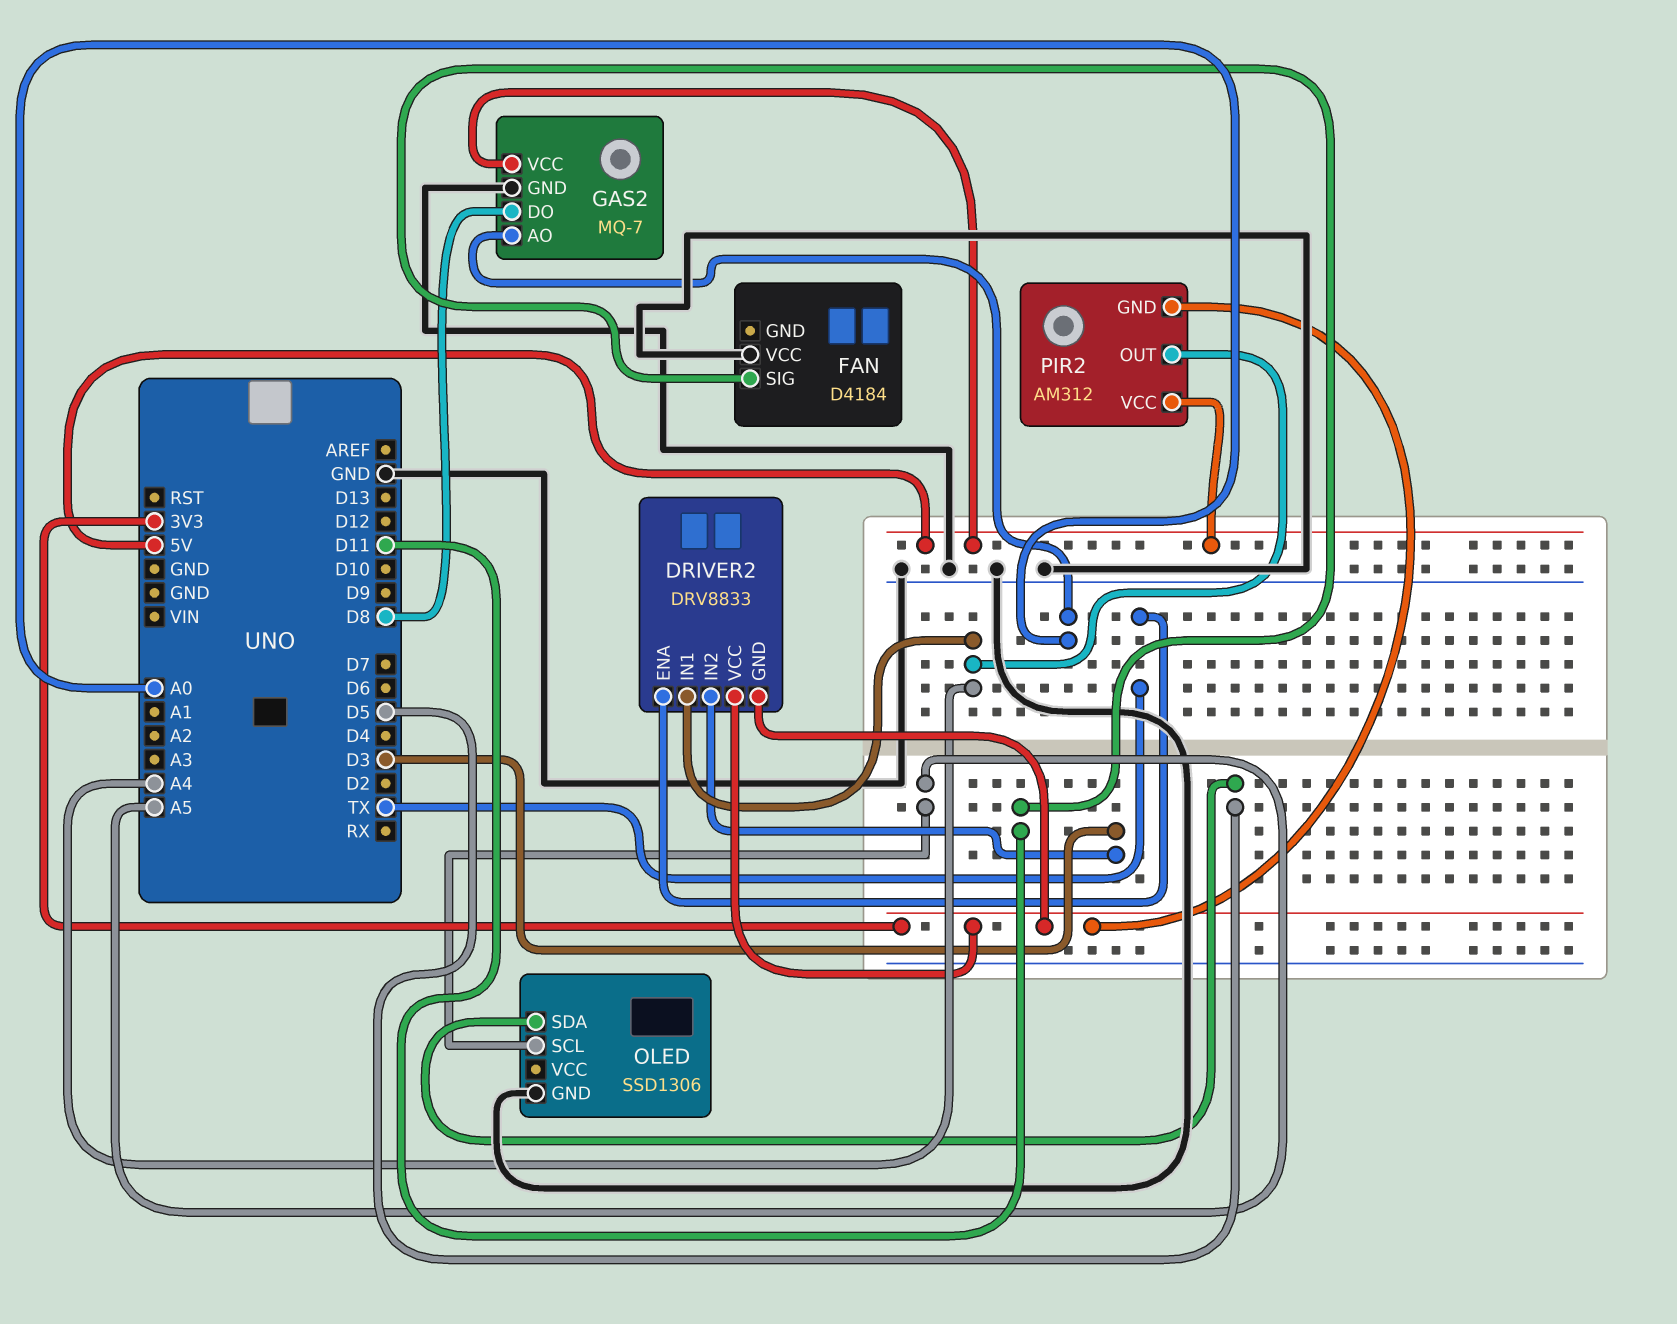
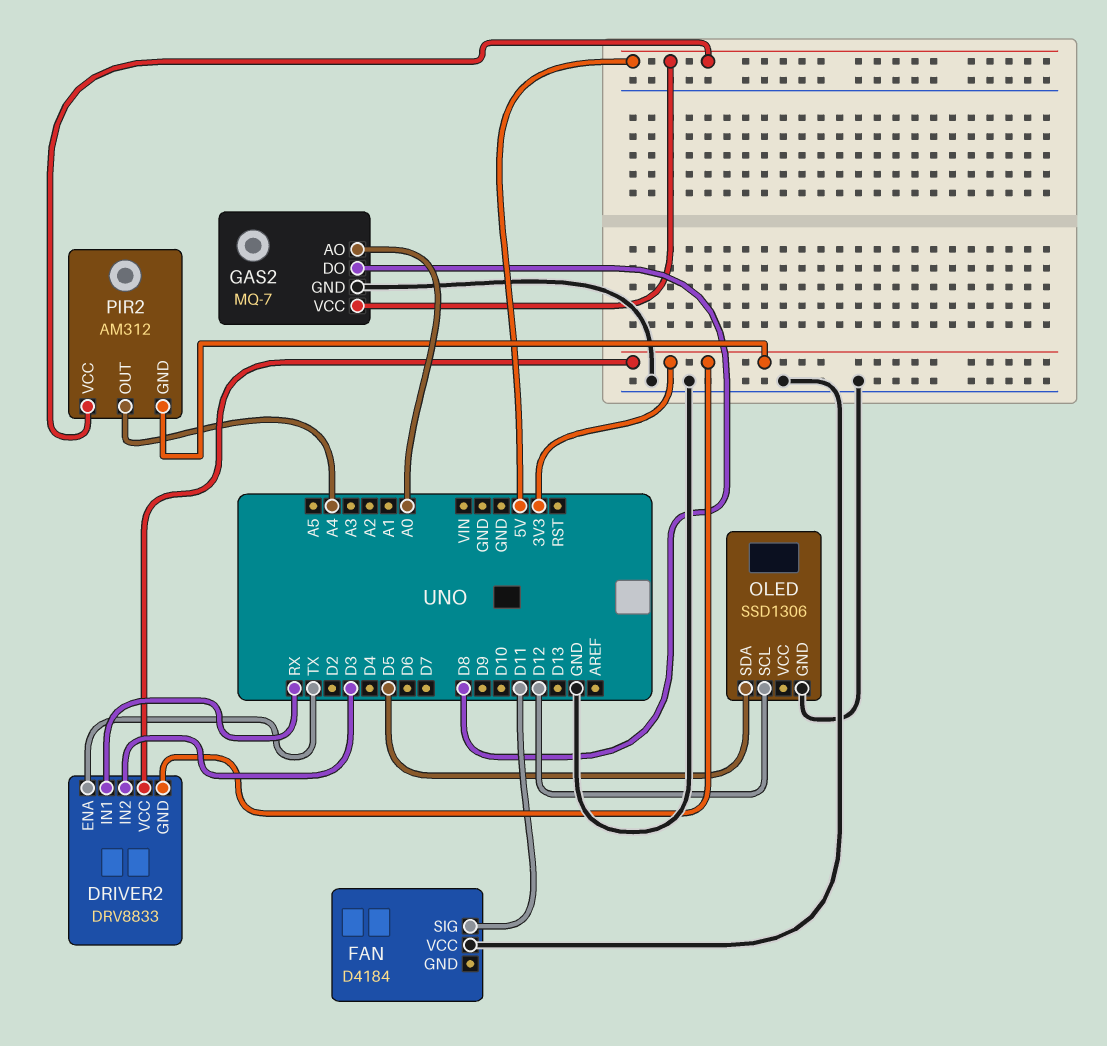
DRIVER2 pin IN1: A4 -> RX
OLED pin SCL: A5 -> D12

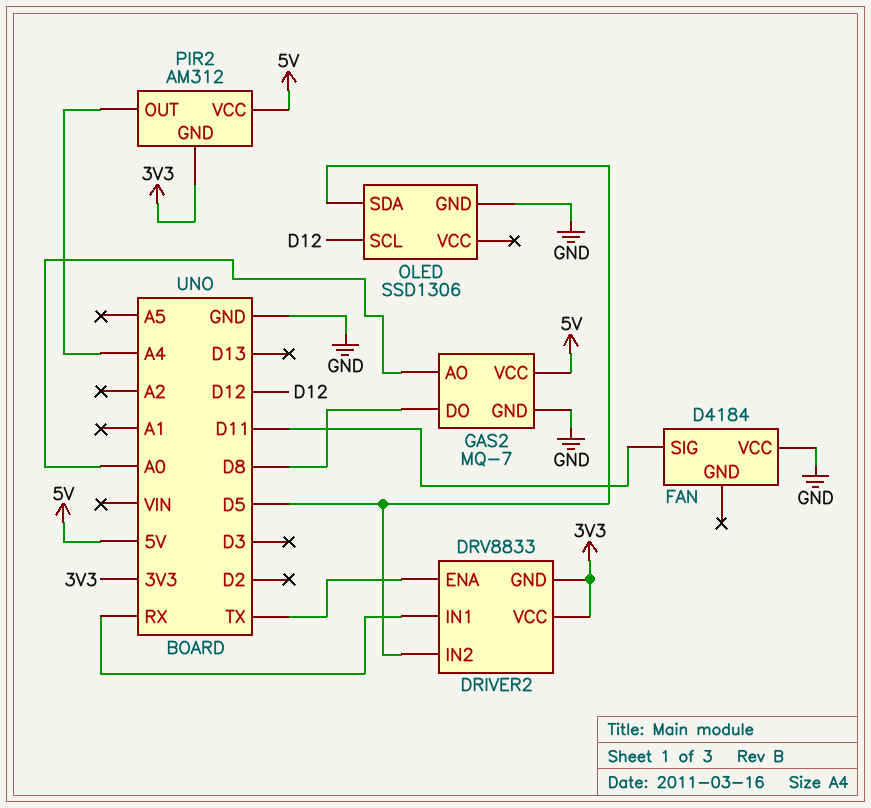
DRIVER2 pin IN2: D3 -> D5

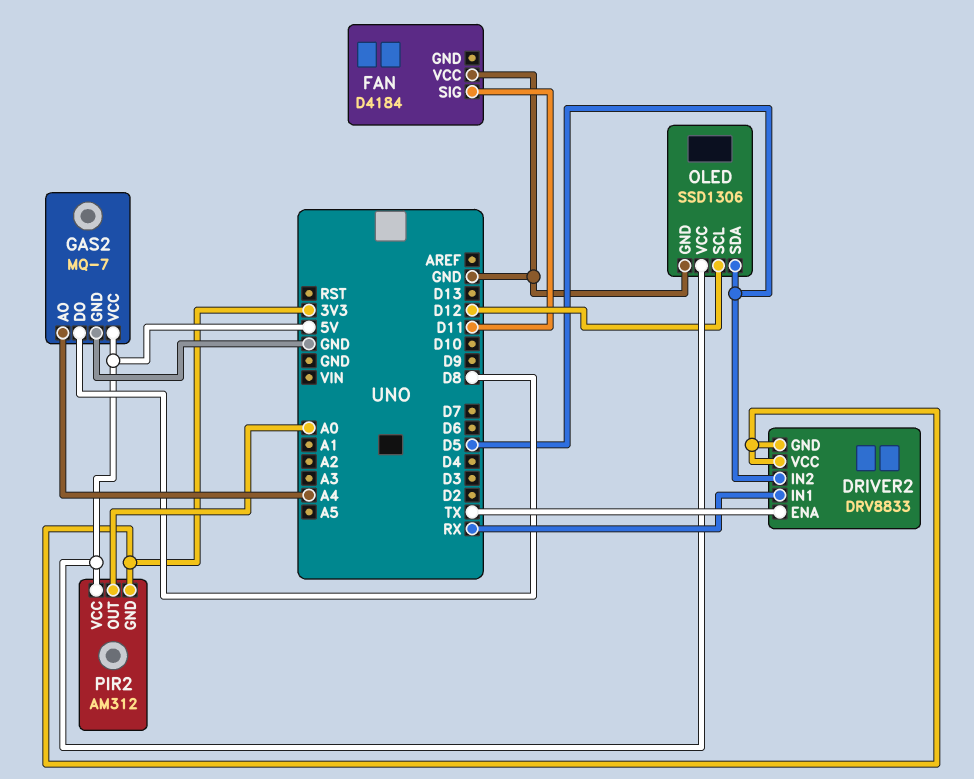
GAS2 pin AO: A0 -> A4
OLED pin VCC: none -> 5V
PIR2 pin OUT: A4 -> A0

